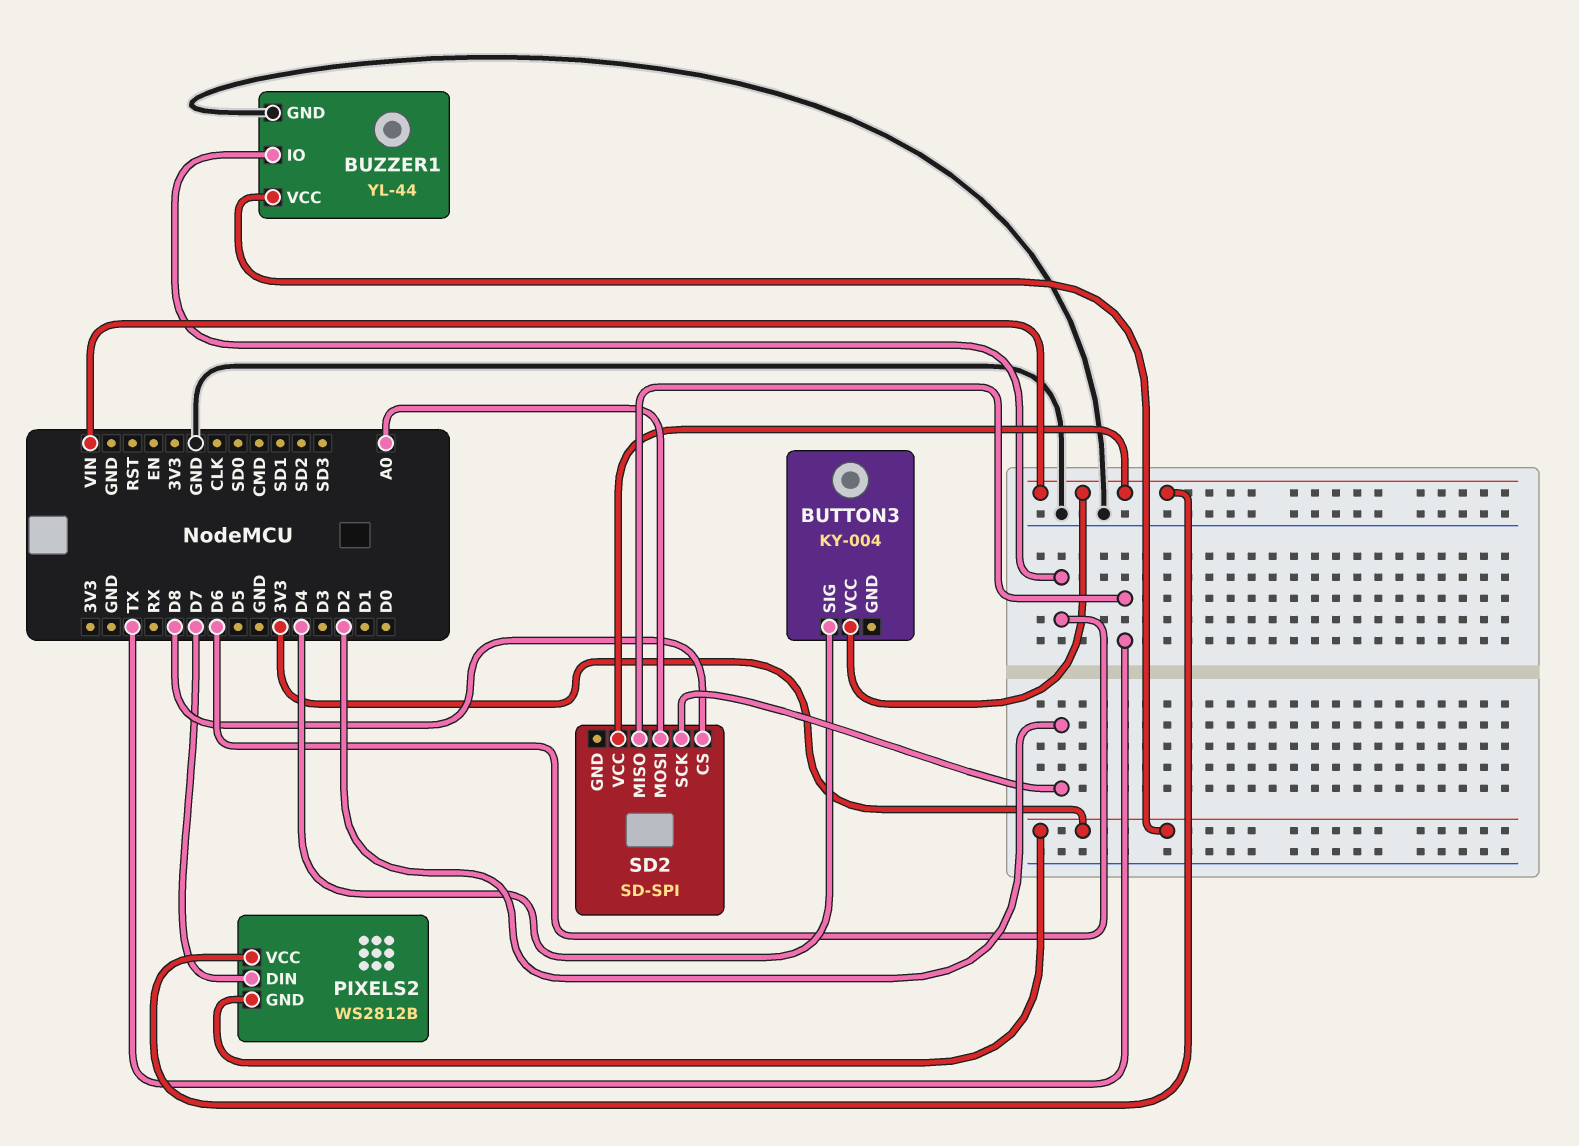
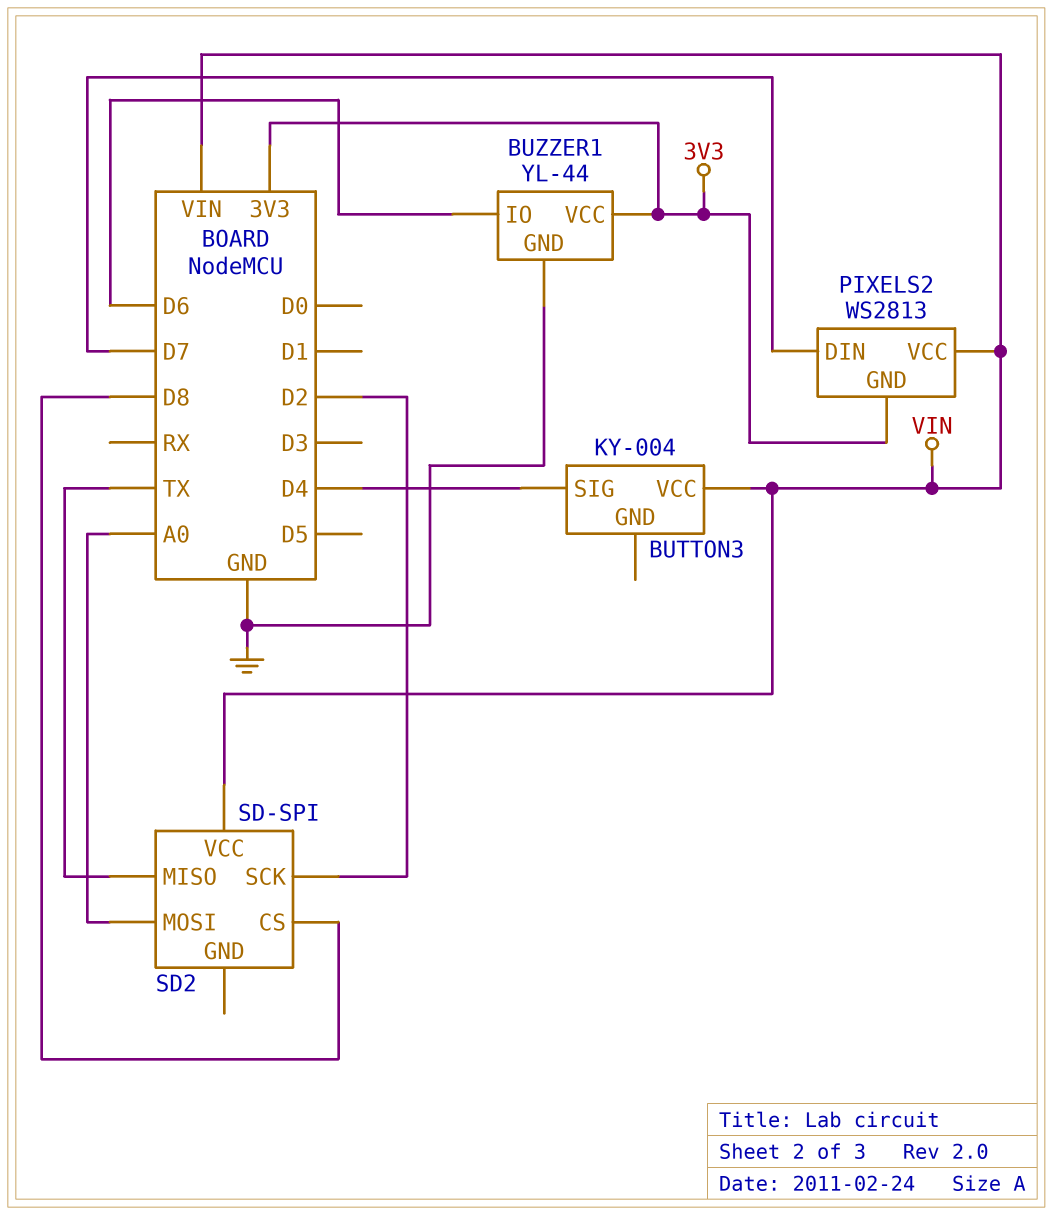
PIXELS2: WS2812B -> WS2813

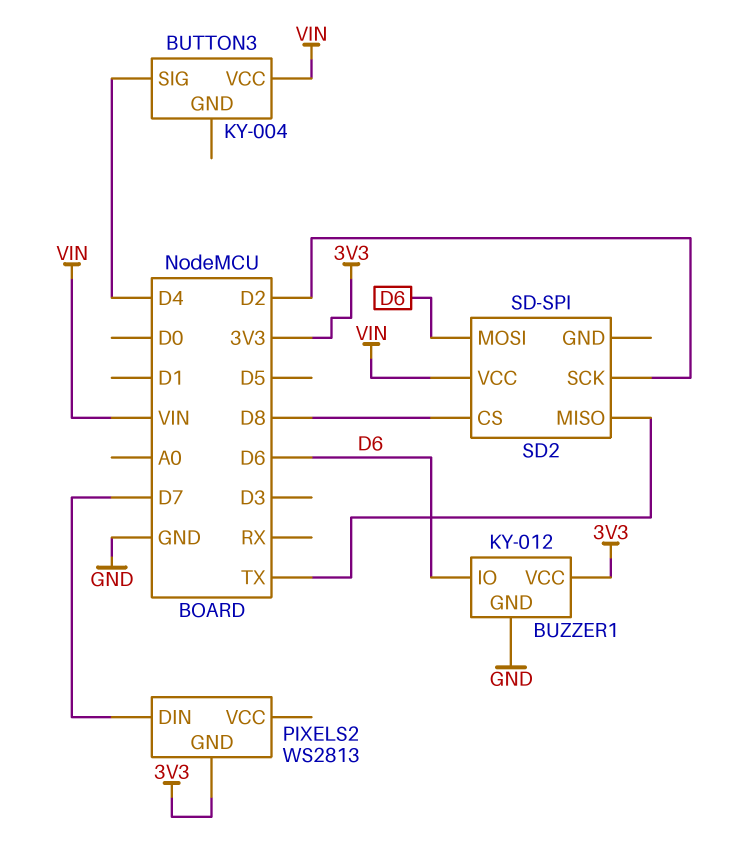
BUZZER1: YL-44 -> KY-012
PIXELS2 pin VCC: VIN -> none
SD2 pin MOSI: A0 -> D6

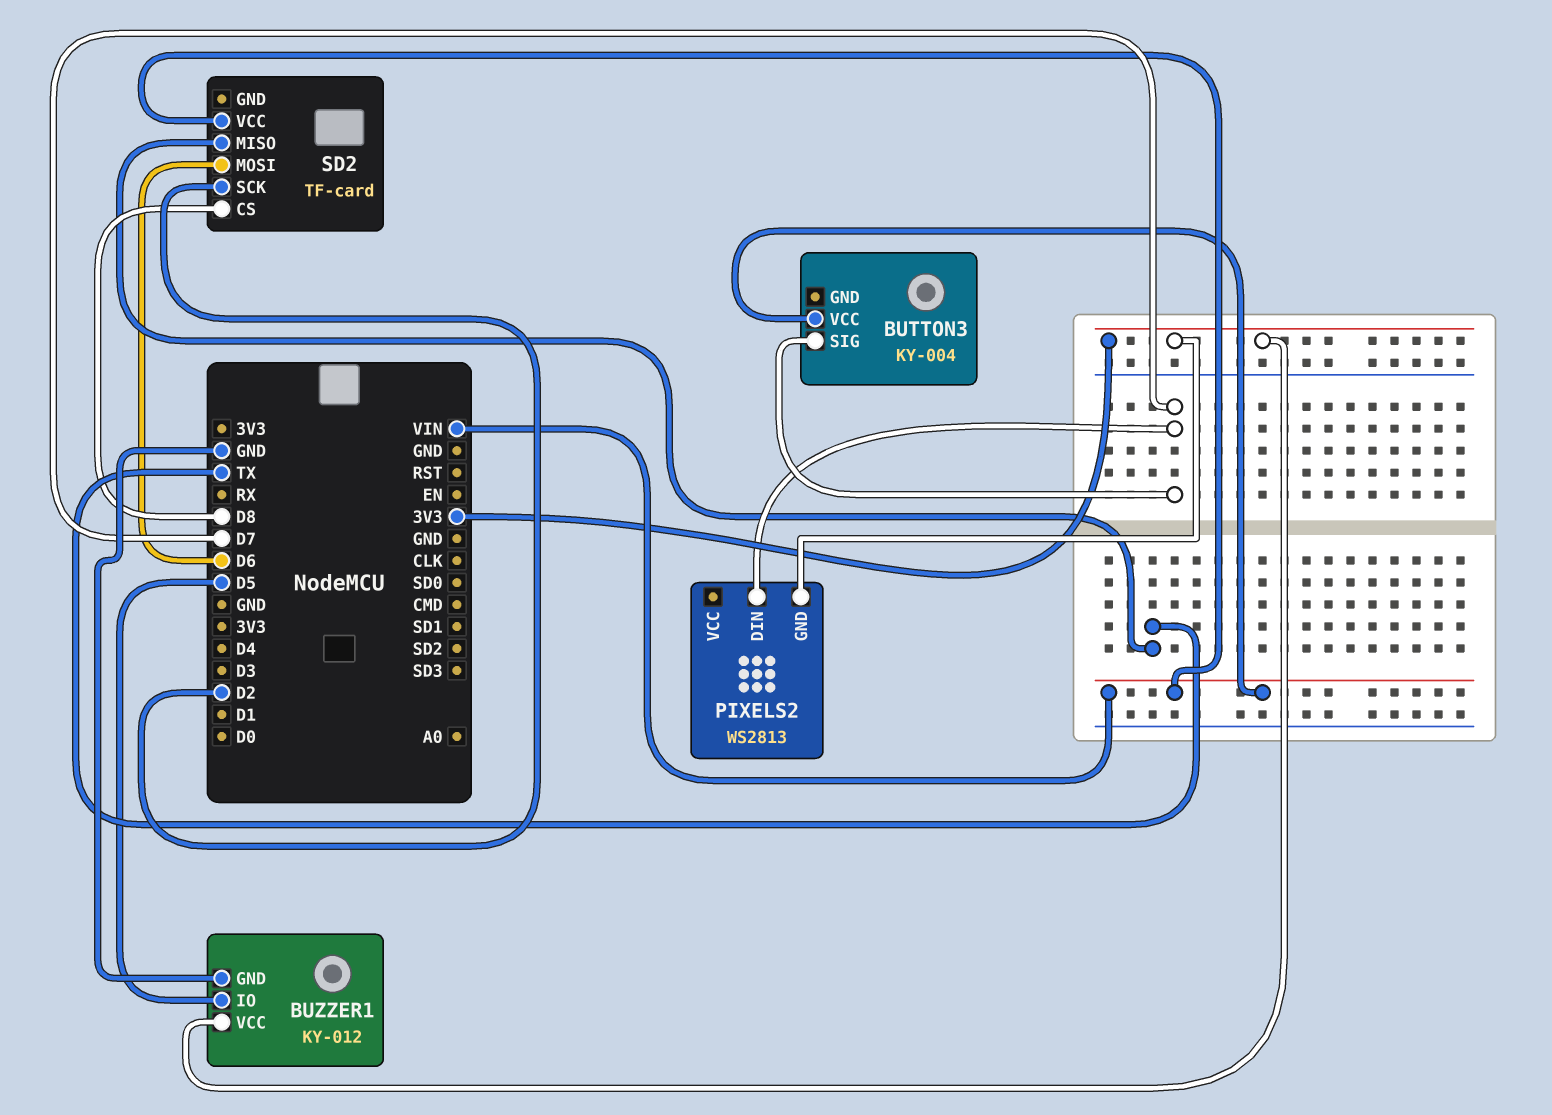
BUTTON3 pin SIG: D4 -> D7
BUZZER1 pin IO: D6 -> D5
SD2: SD-SPI -> TF-card

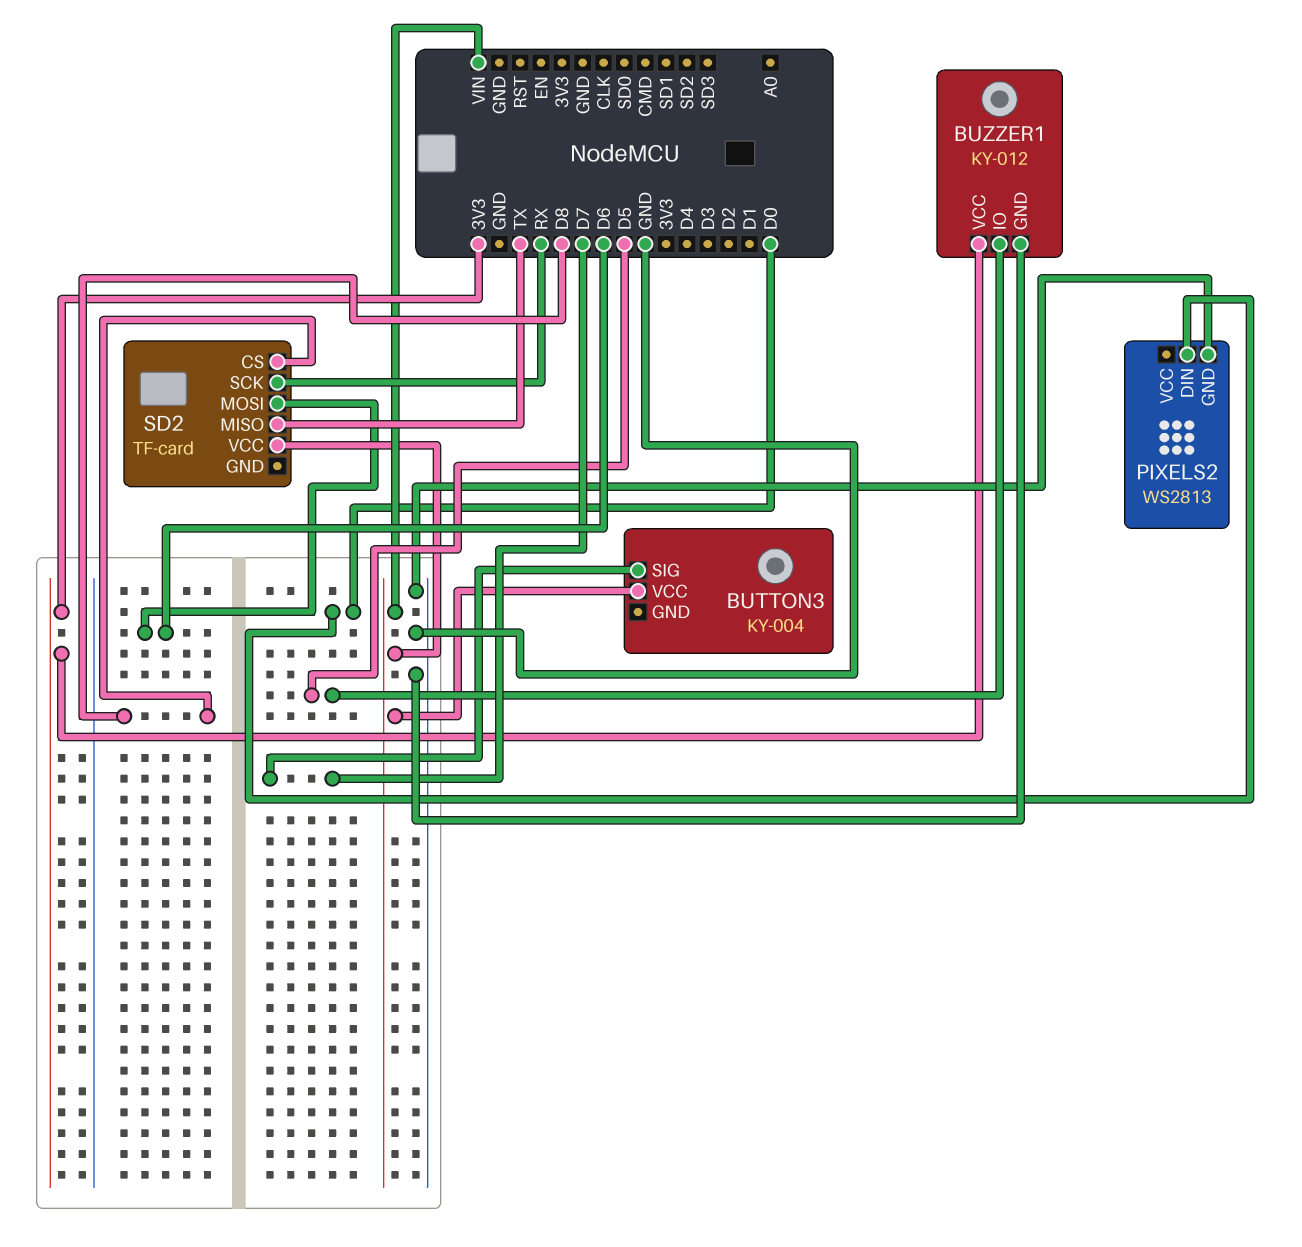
PIXELS2 pin DIN: D7 -> D0
PIXELS2 pin GND: 3V3 -> GND
SD2 pin SCK: D2 -> RX

